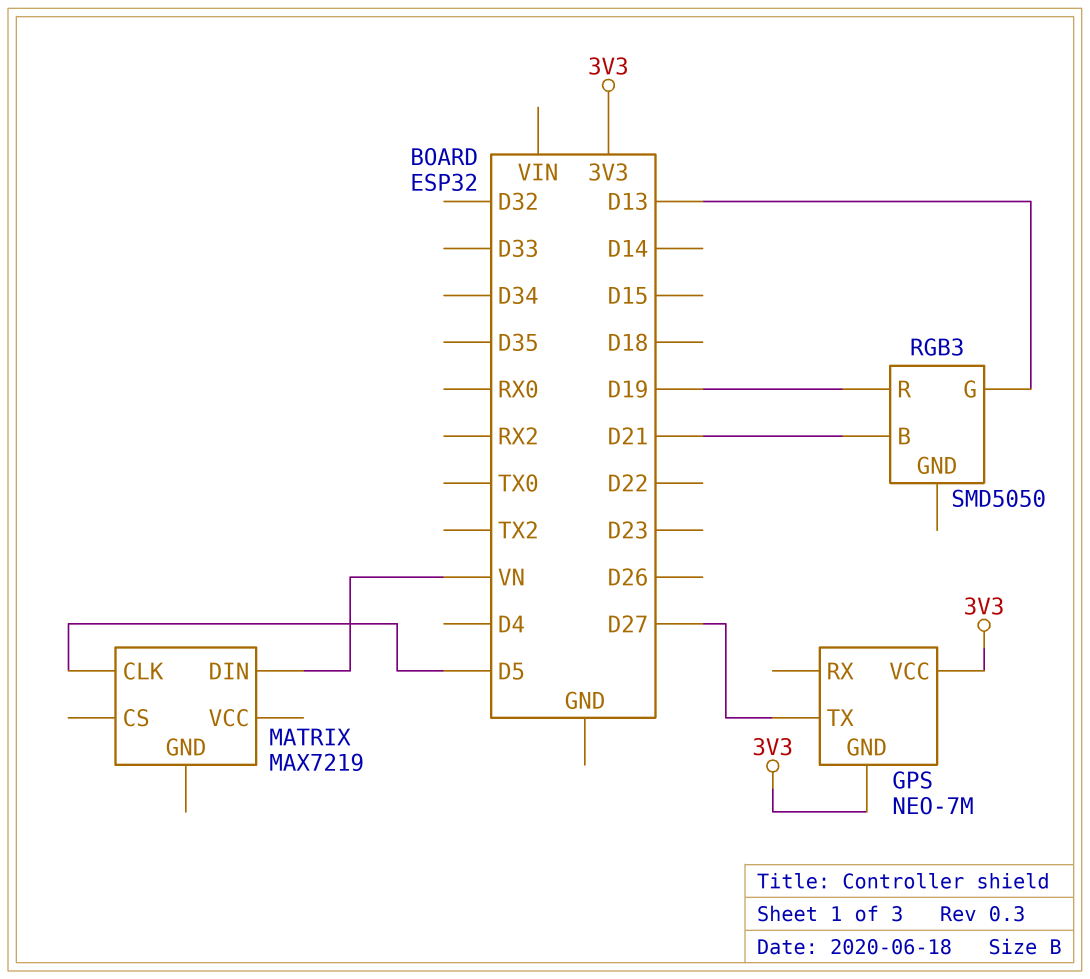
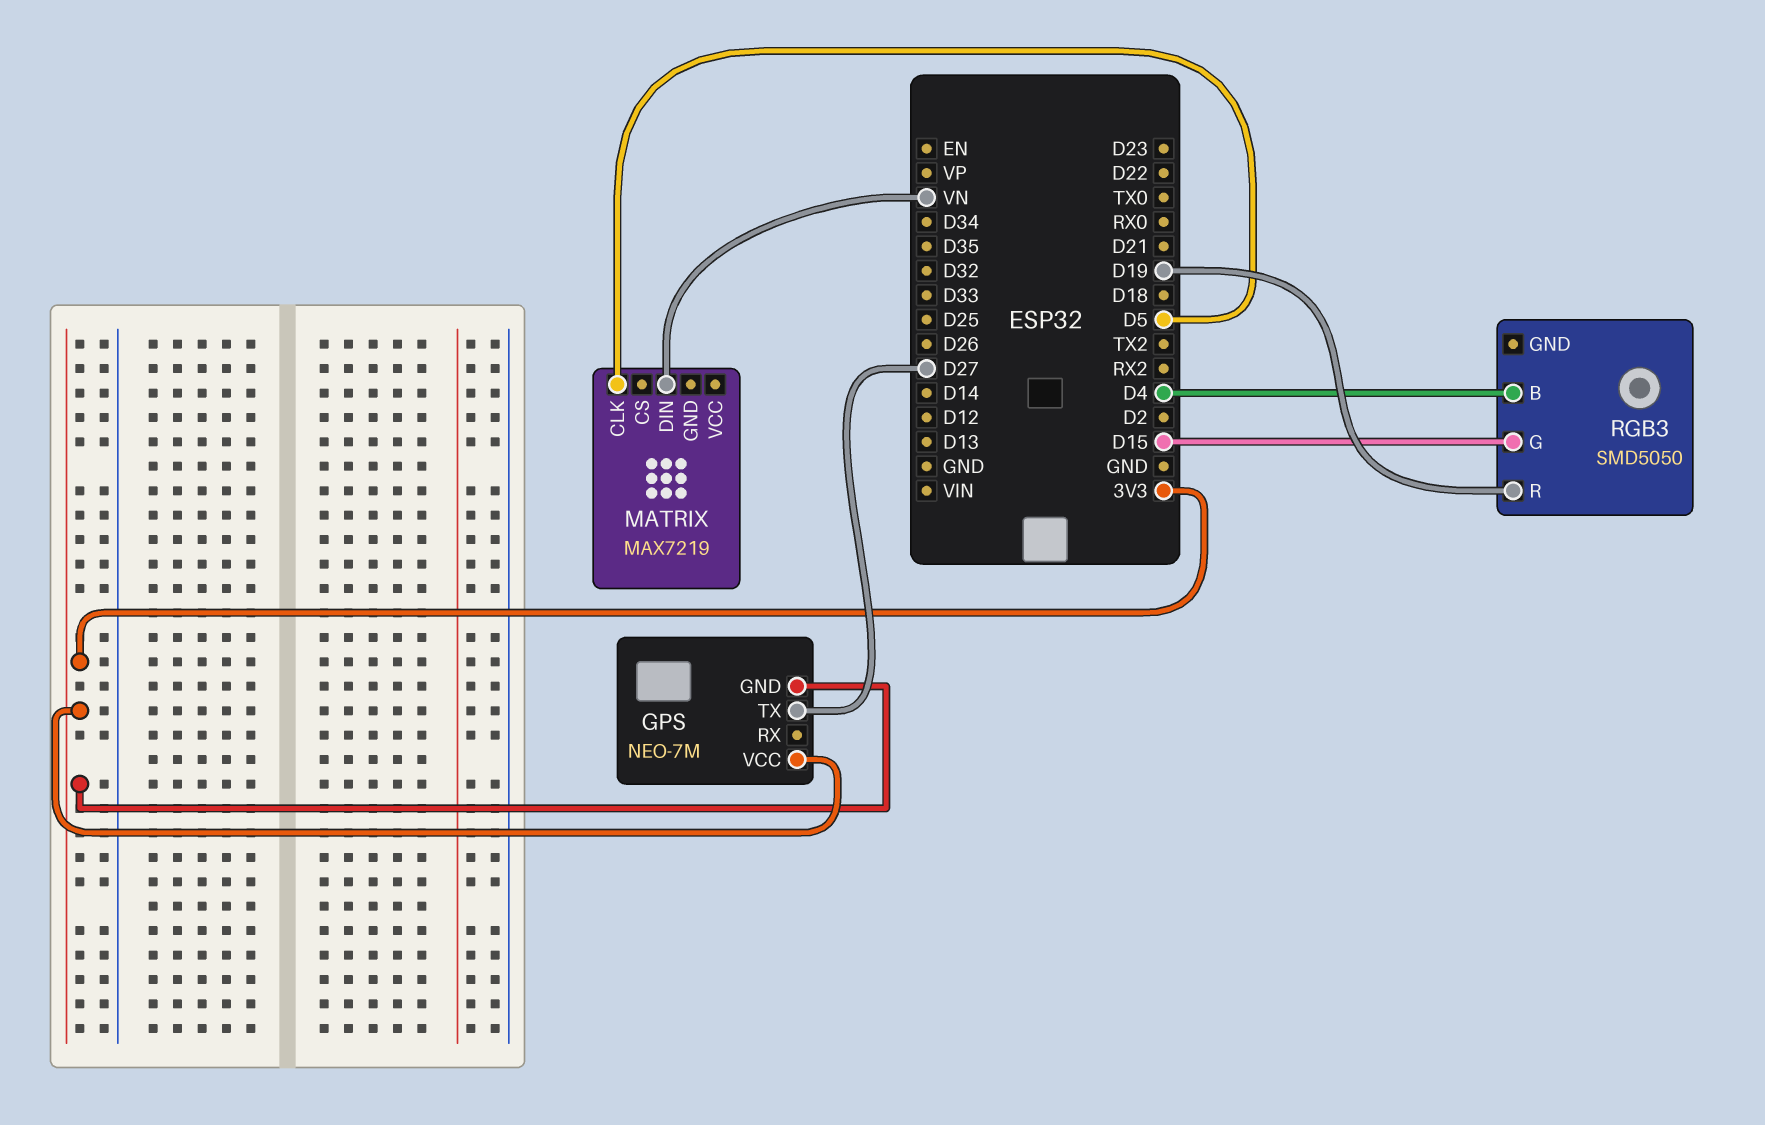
RGB3 pin B: D21 -> D4
RGB3 pin G: D13 -> D15

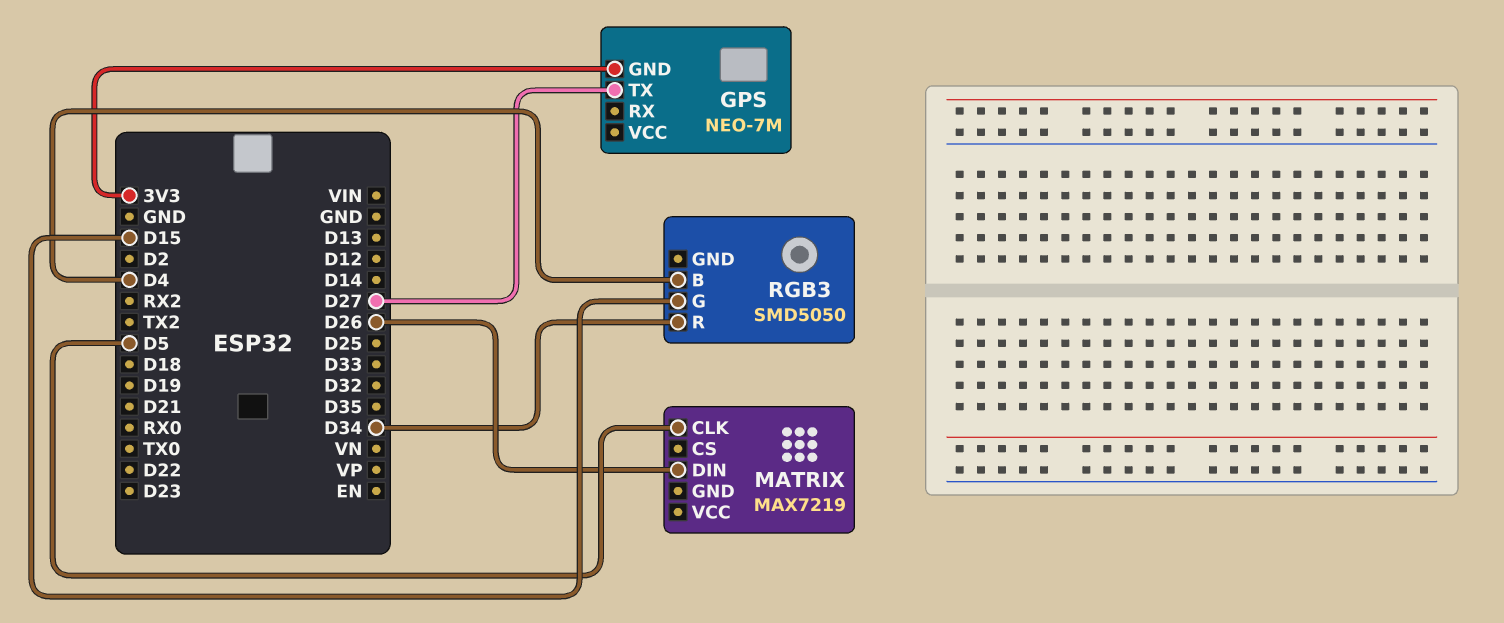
GPS pin VCC: 3V3 -> none
MATRIX pin DIN: VN -> D26
RGB3 pin R: D19 -> D34

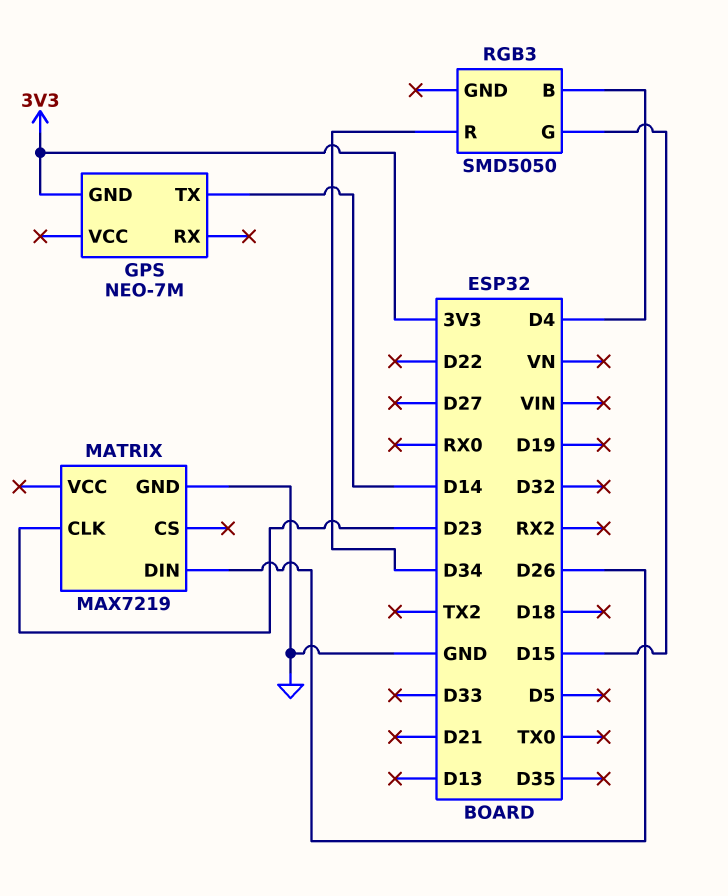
GPS pin TX: D27 -> D14
MATRIX pin CLK: D5 -> D23
MATRIX pin GND: none -> GND

